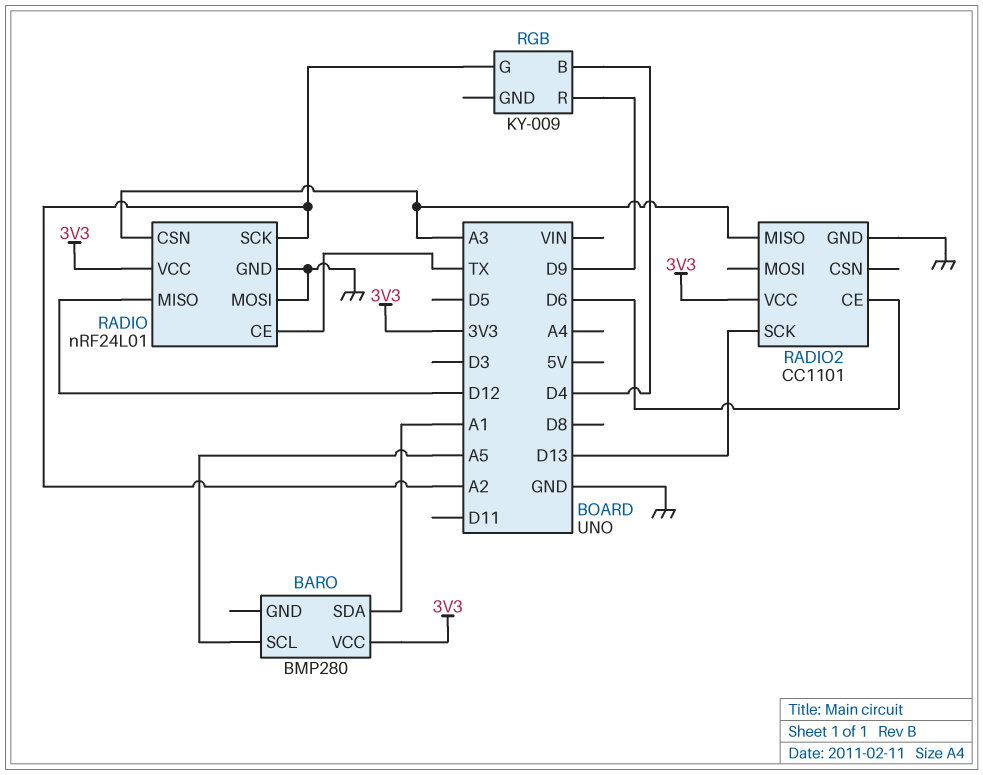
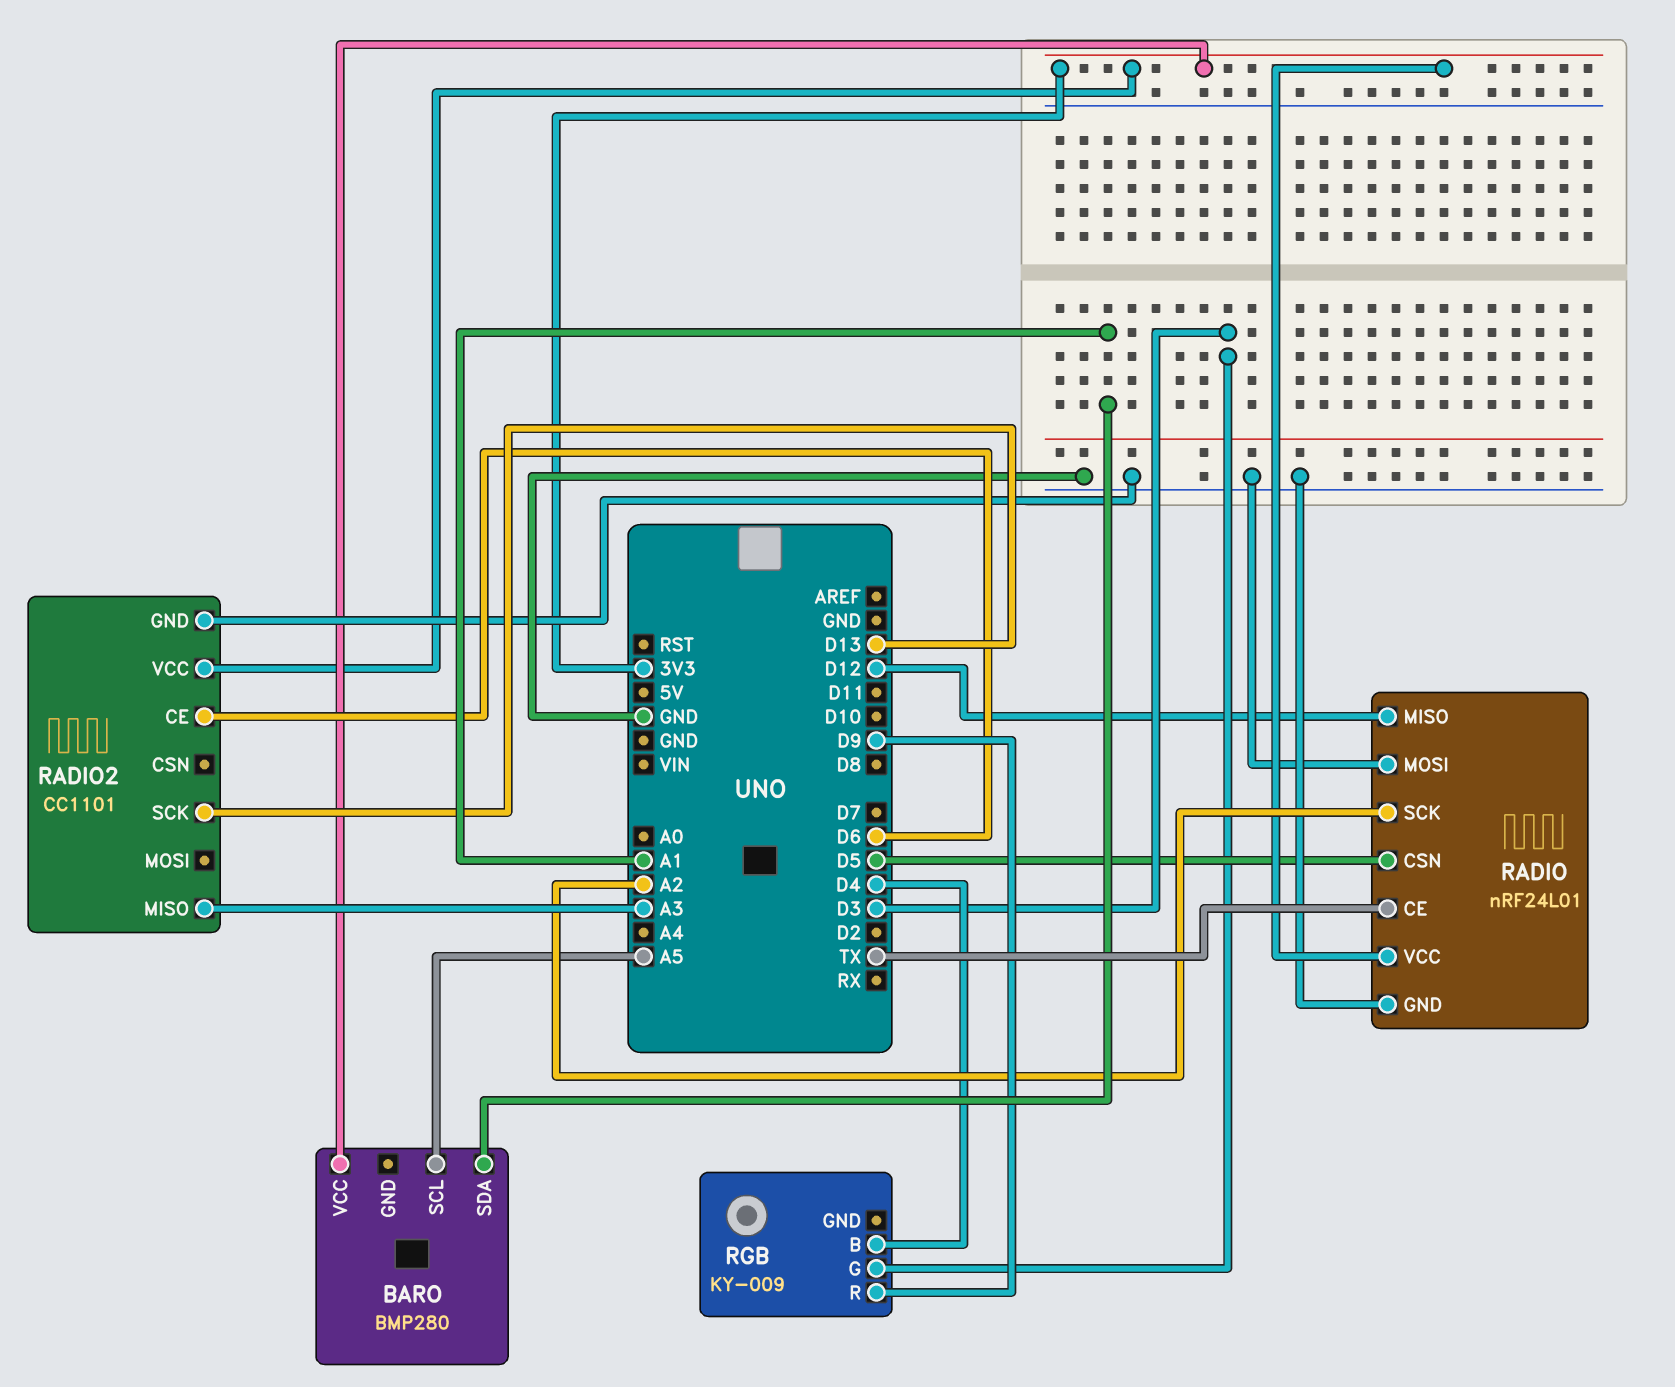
RADIO pin CSN: A3 -> D5
RGB pin G: A2 -> D3

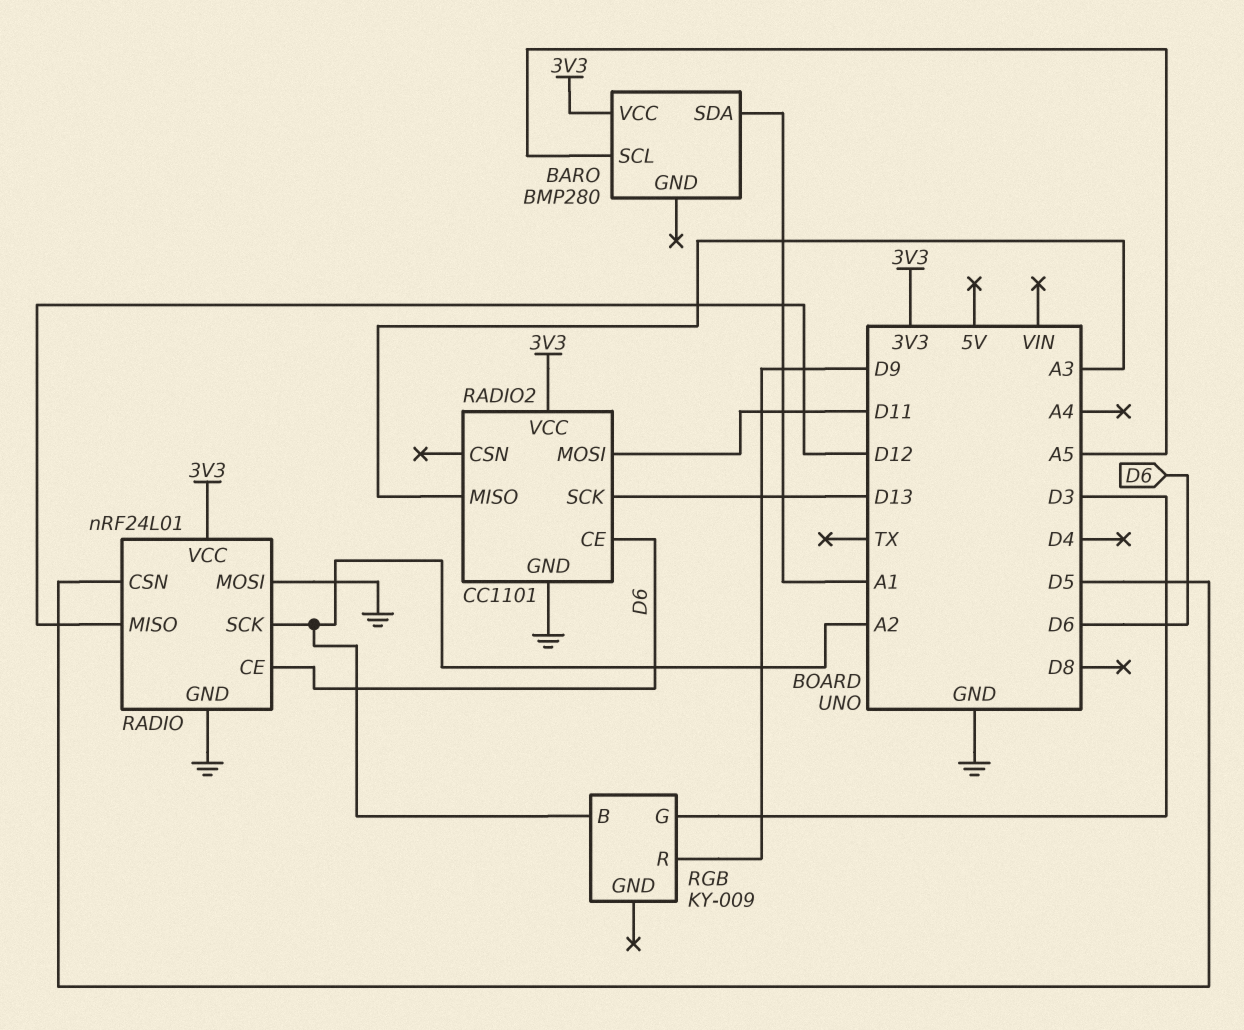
RADIO pin CE: TX -> D6
RADIO2 pin MOSI: none -> D11
RGB pin B: D4 -> A2

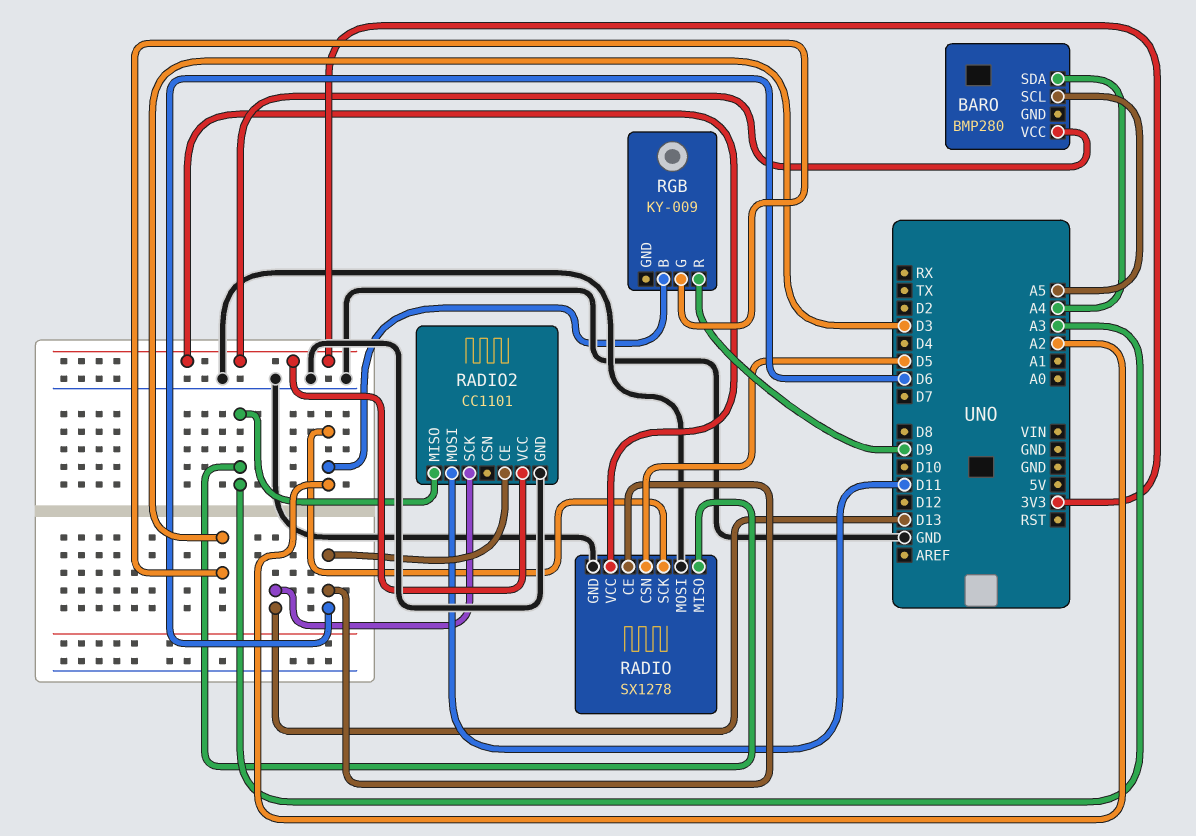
BARO pin SDA: A1 -> A4
RADIO: nRF24L01 -> SX1278
RADIO pin MISO: D12 -> A3

